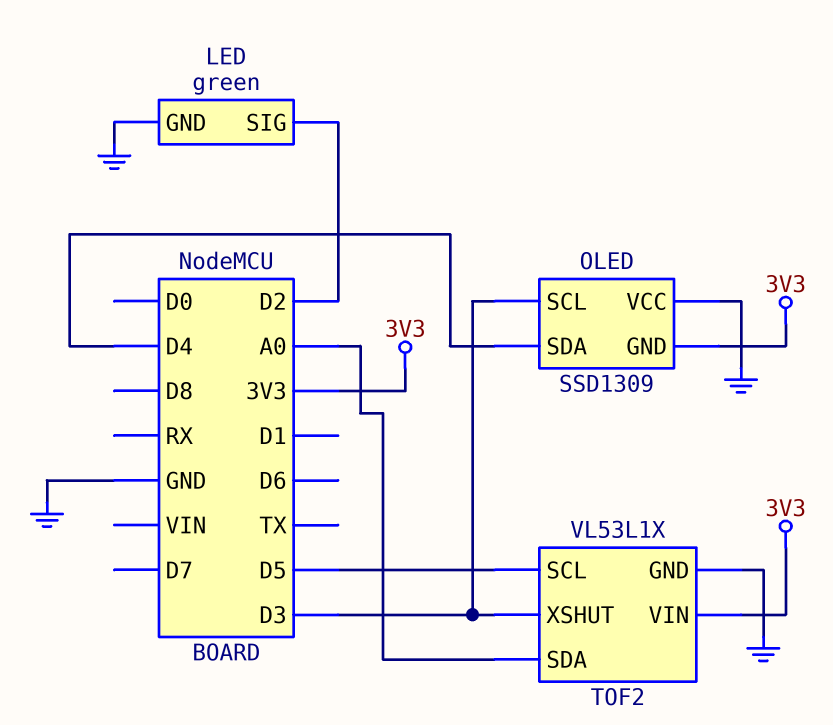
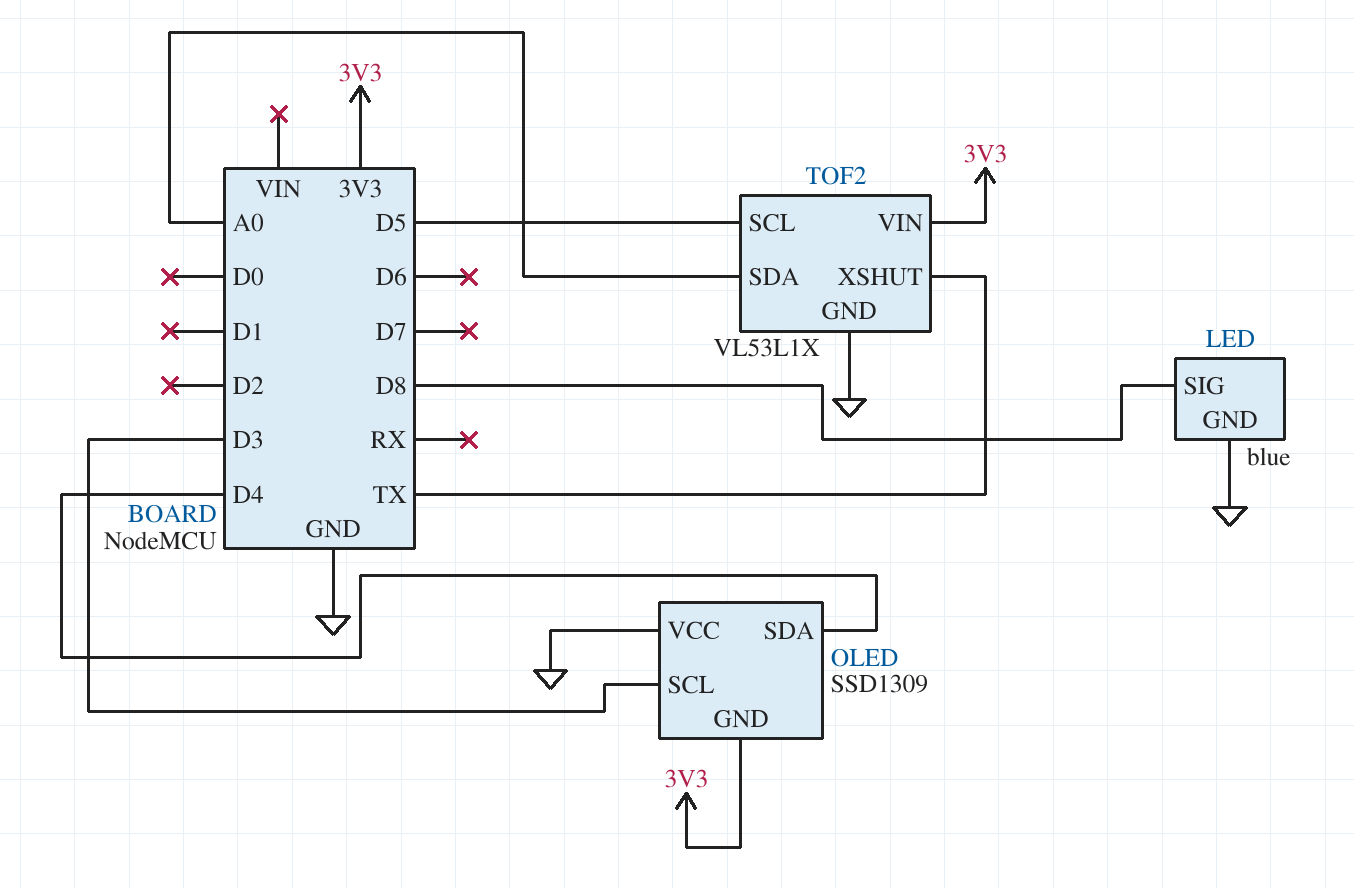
LED: green -> blue
LED pin SIG: D2 -> D8
TOF2 pin XSHUT: D3 -> TX

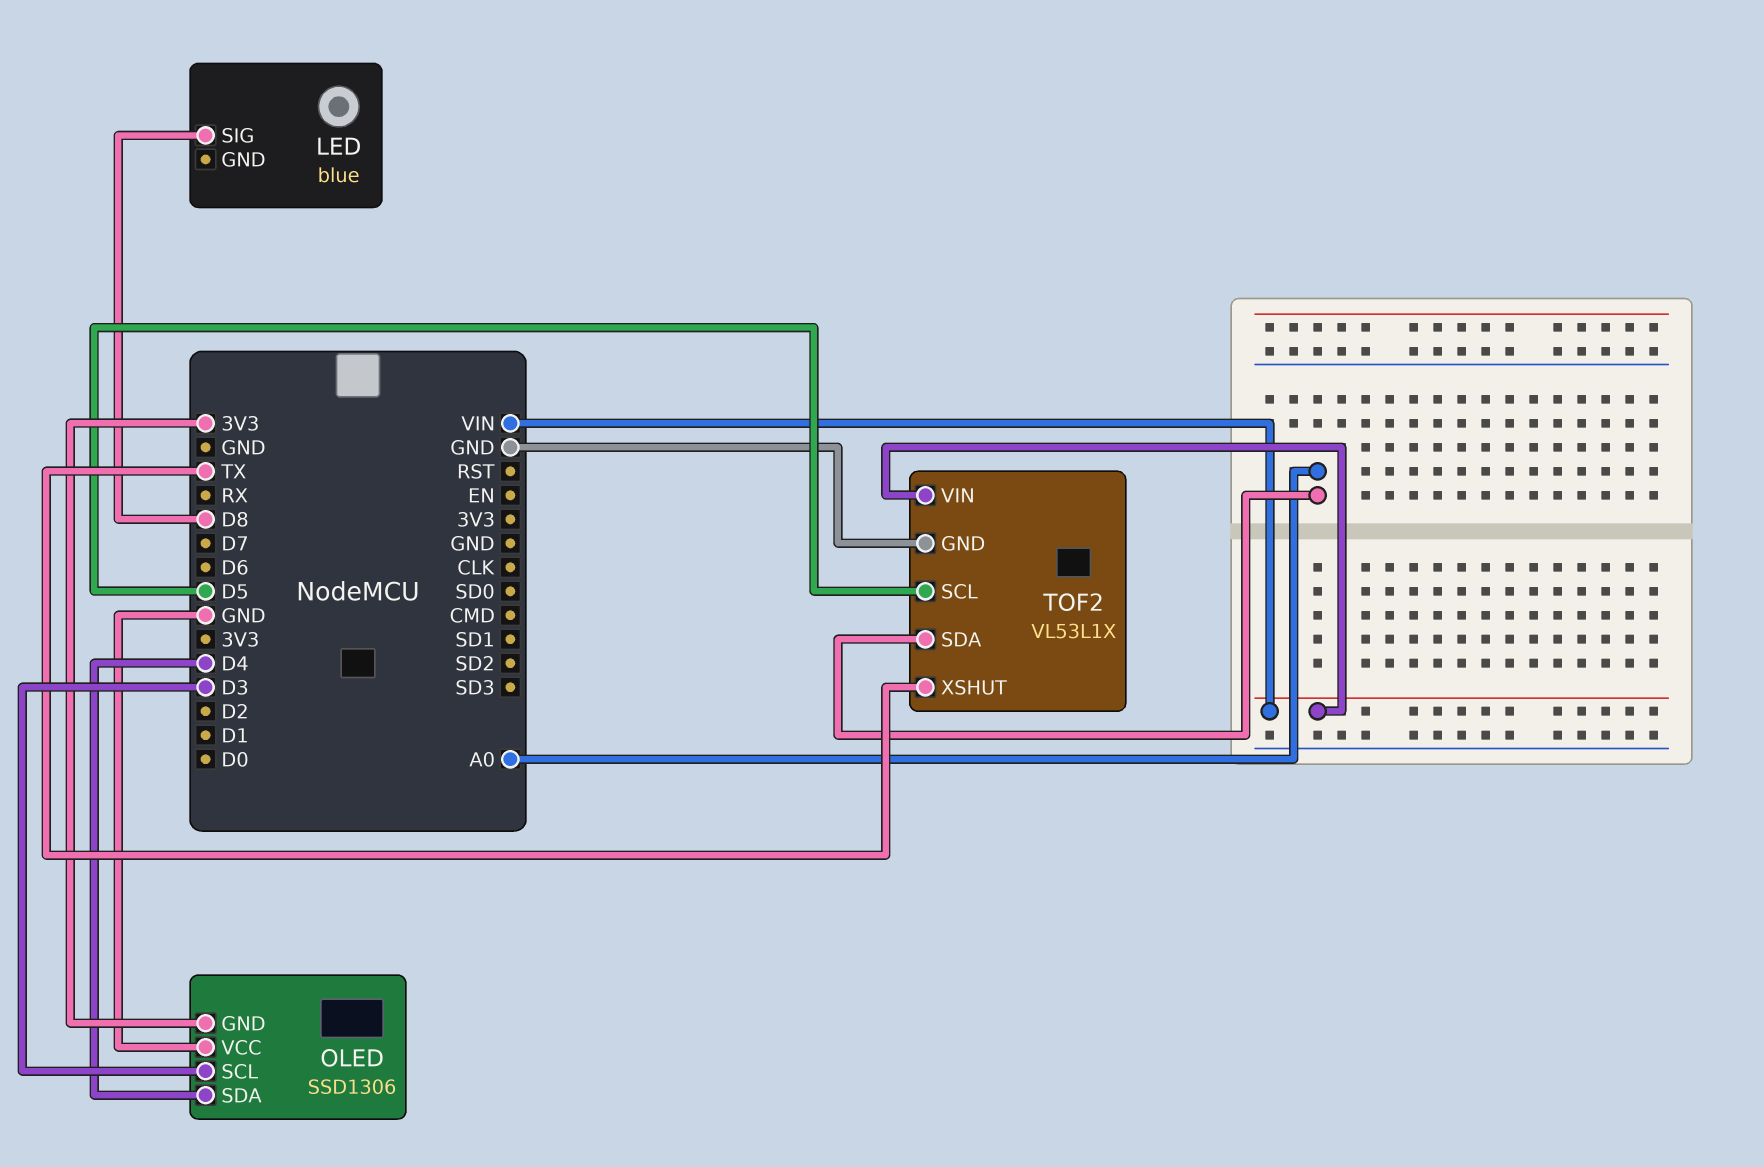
LED pin GND: GND -> none
OLED: SSD1309 -> SSD1306
TOF2 pin VIN: 3V3 -> VIN

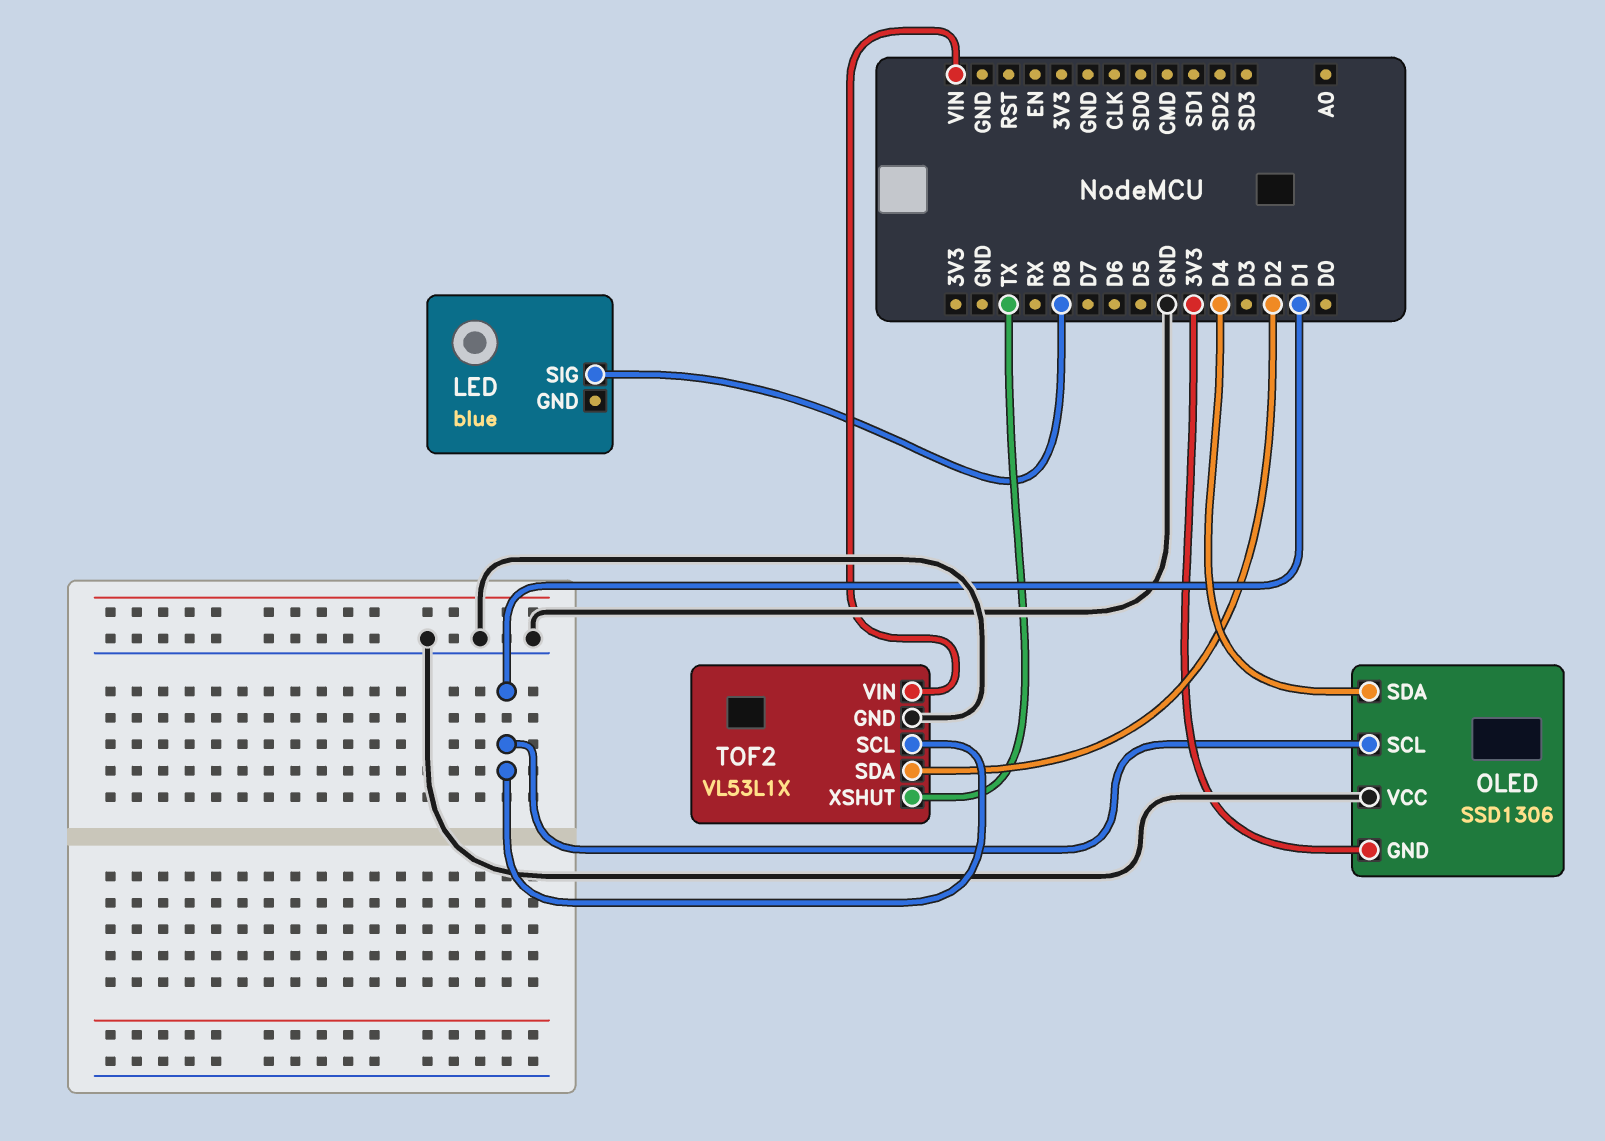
OLED pin SCL: D3 -> D1
TOF2 pin SCL: D5 -> D1
TOF2 pin SDA: A0 -> D2

